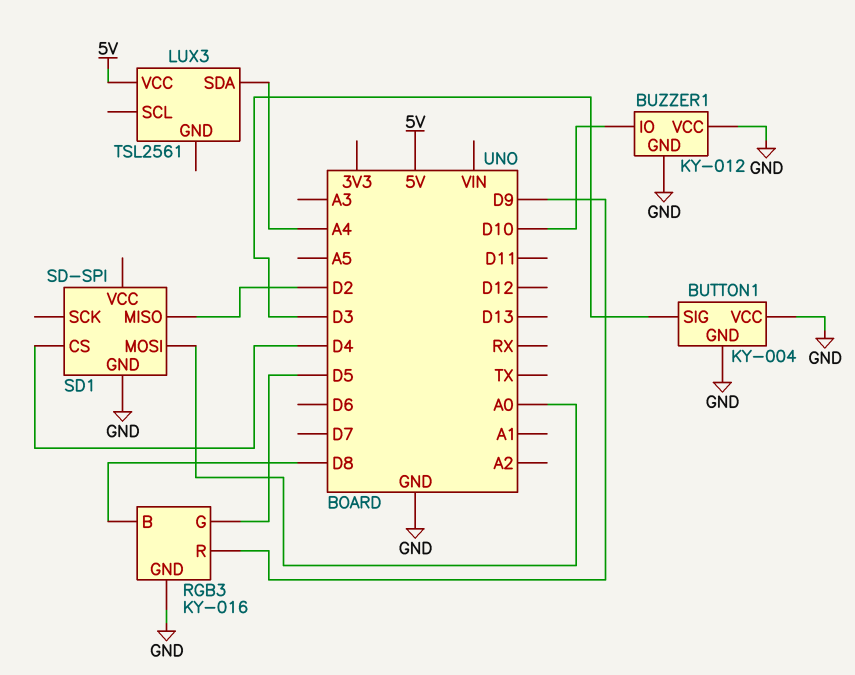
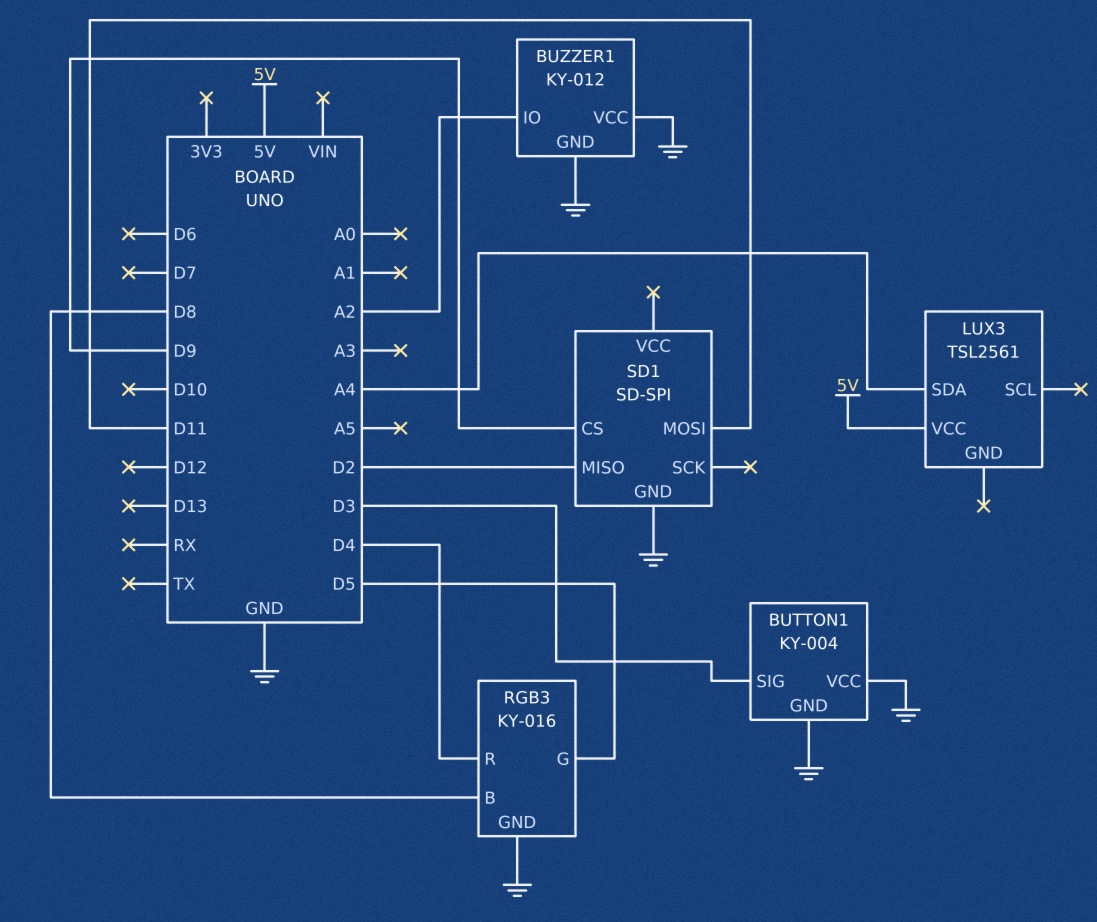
BUZZER1 pin IO: D10 -> A2
RGB3 pin R: D9 -> D4
SD1 pin CS: D4 -> D9
SD1 pin MOSI: A0 -> D11

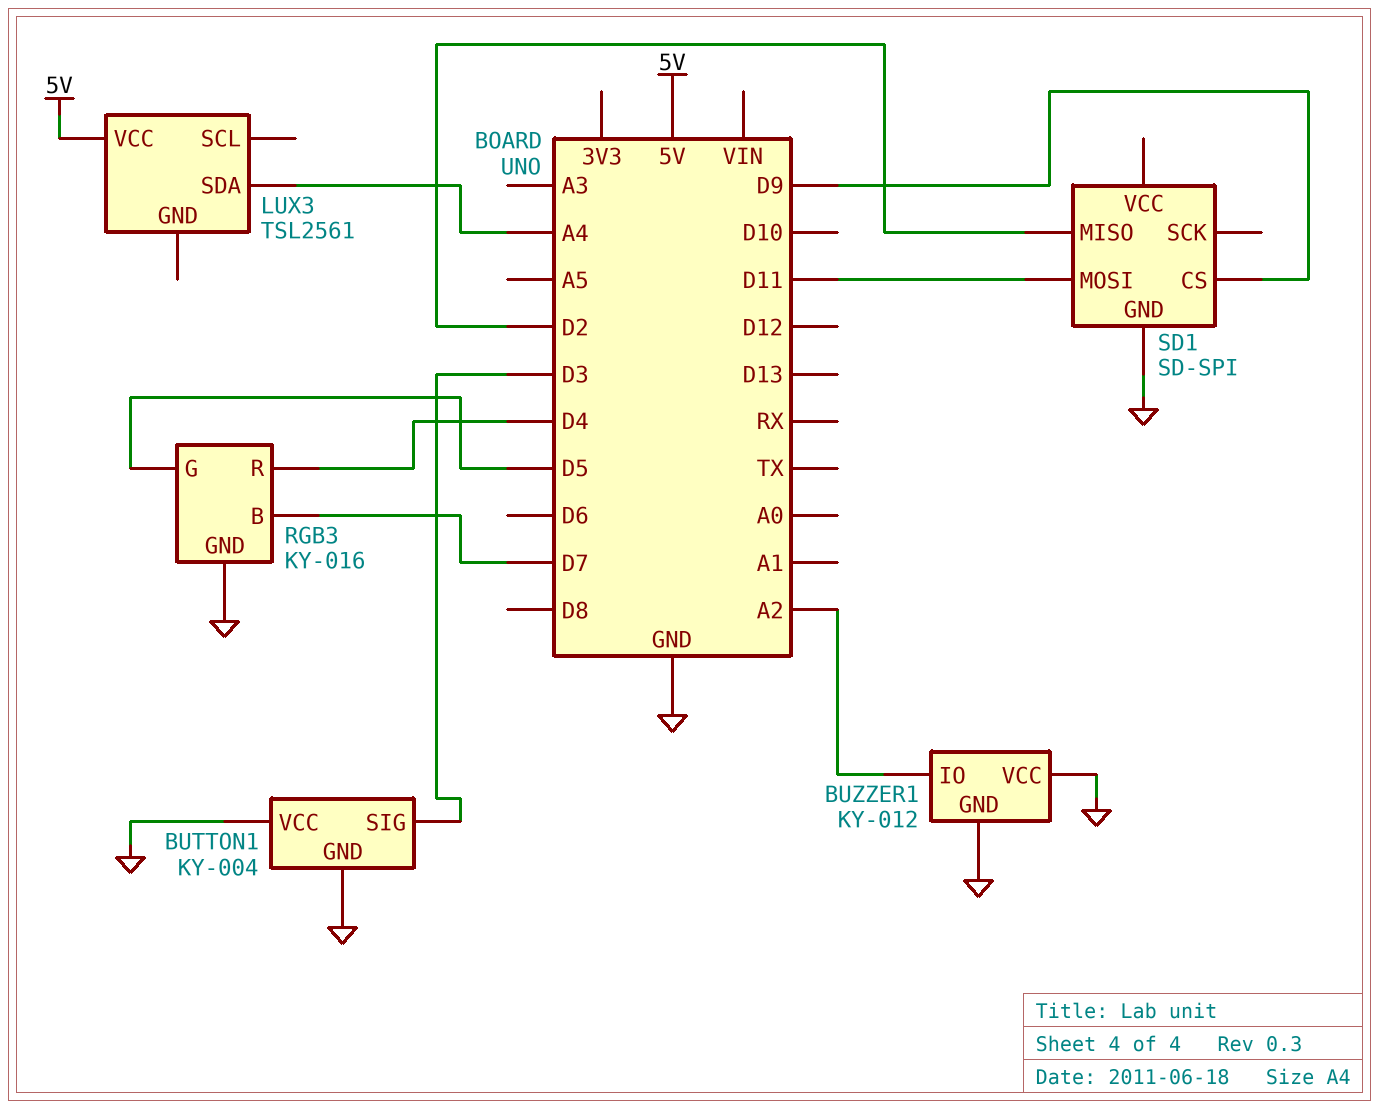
RGB3 pin B: D8 -> D7

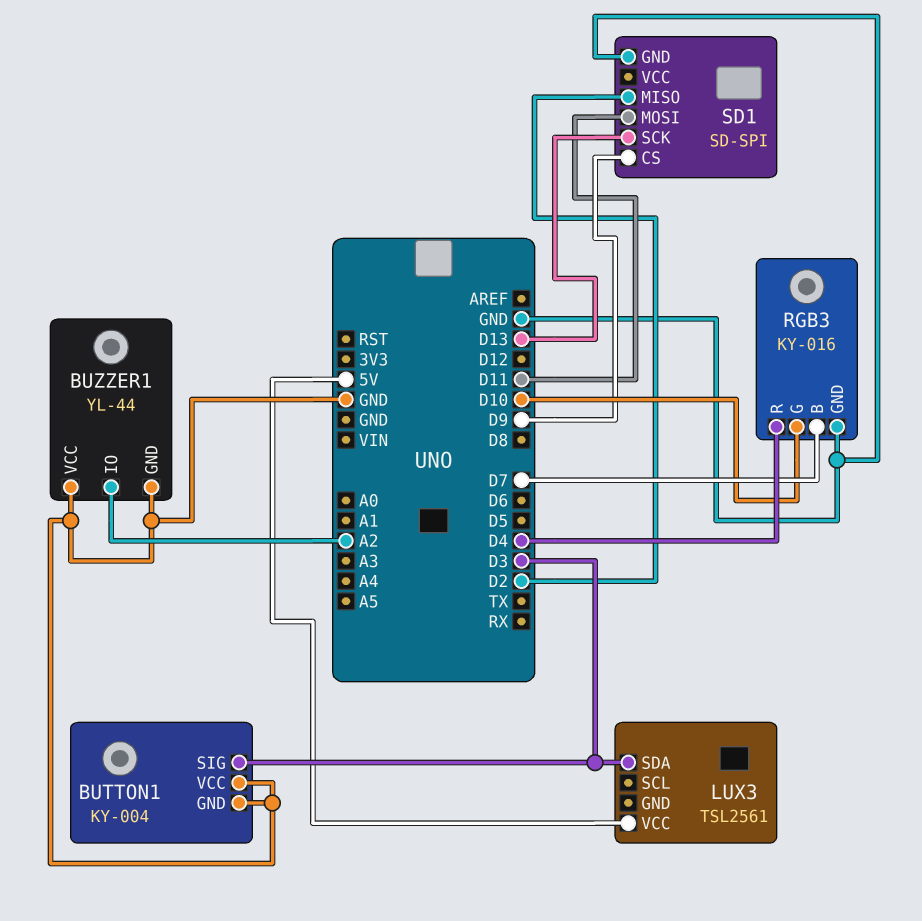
BUZZER1: KY-012 -> YL-44
LUX3 pin SDA: A4 -> D3
RGB3 pin G: D5 -> D10
SD1 pin SCK: none -> D13

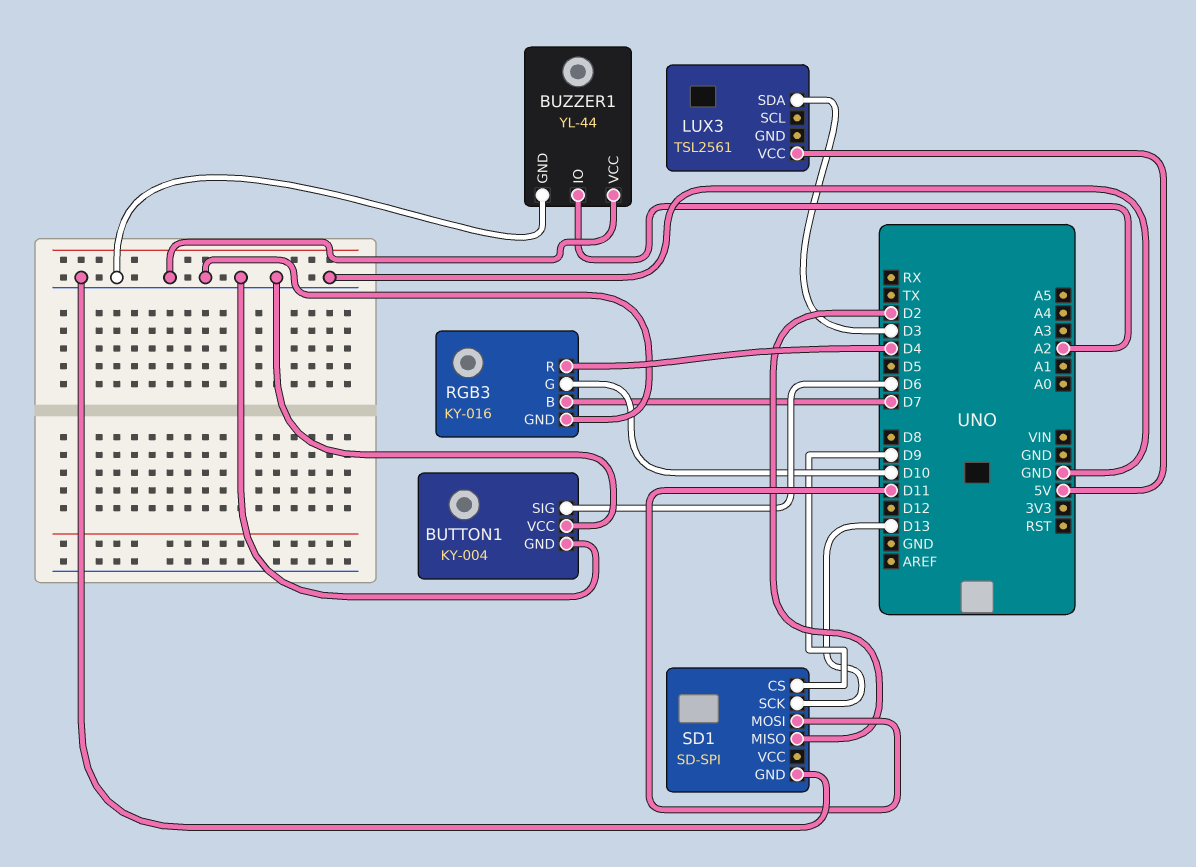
BUTTON1 pin SIG: D3 -> D6

